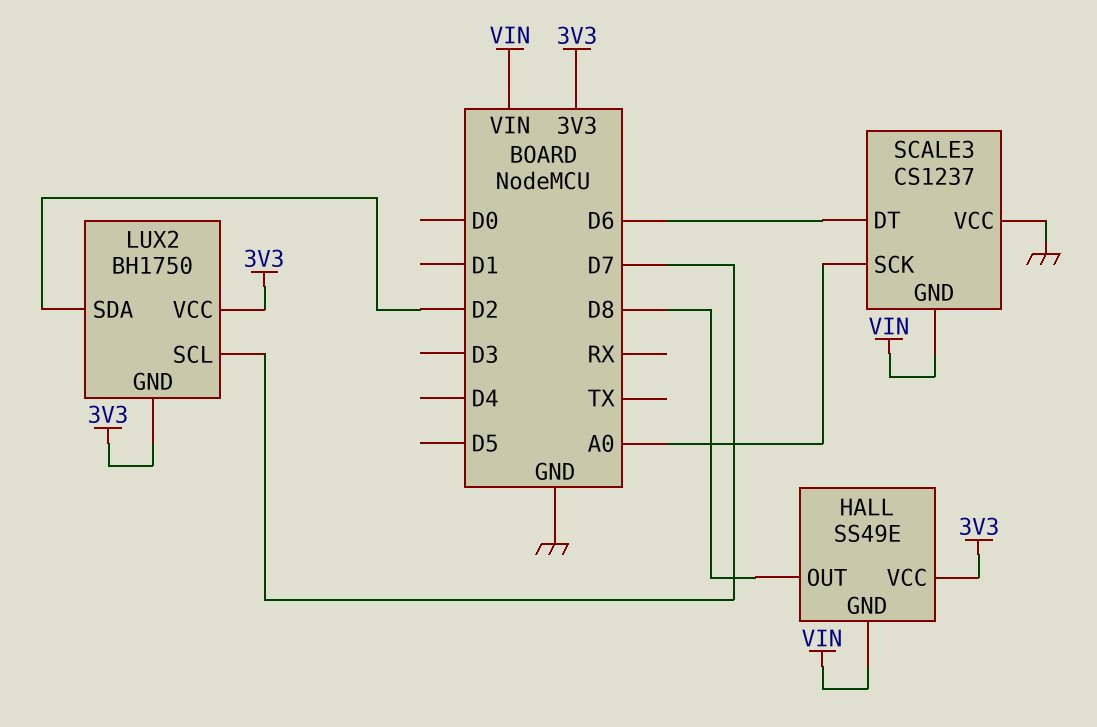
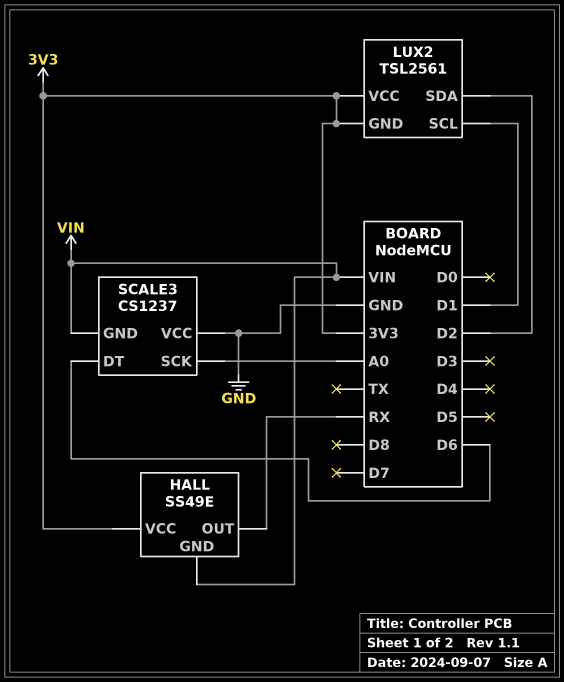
HALL pin OUT: D8 -> RX
LUX2: BH1750 -> TSL2561
LUX2 pin SCL: D7 -> D1

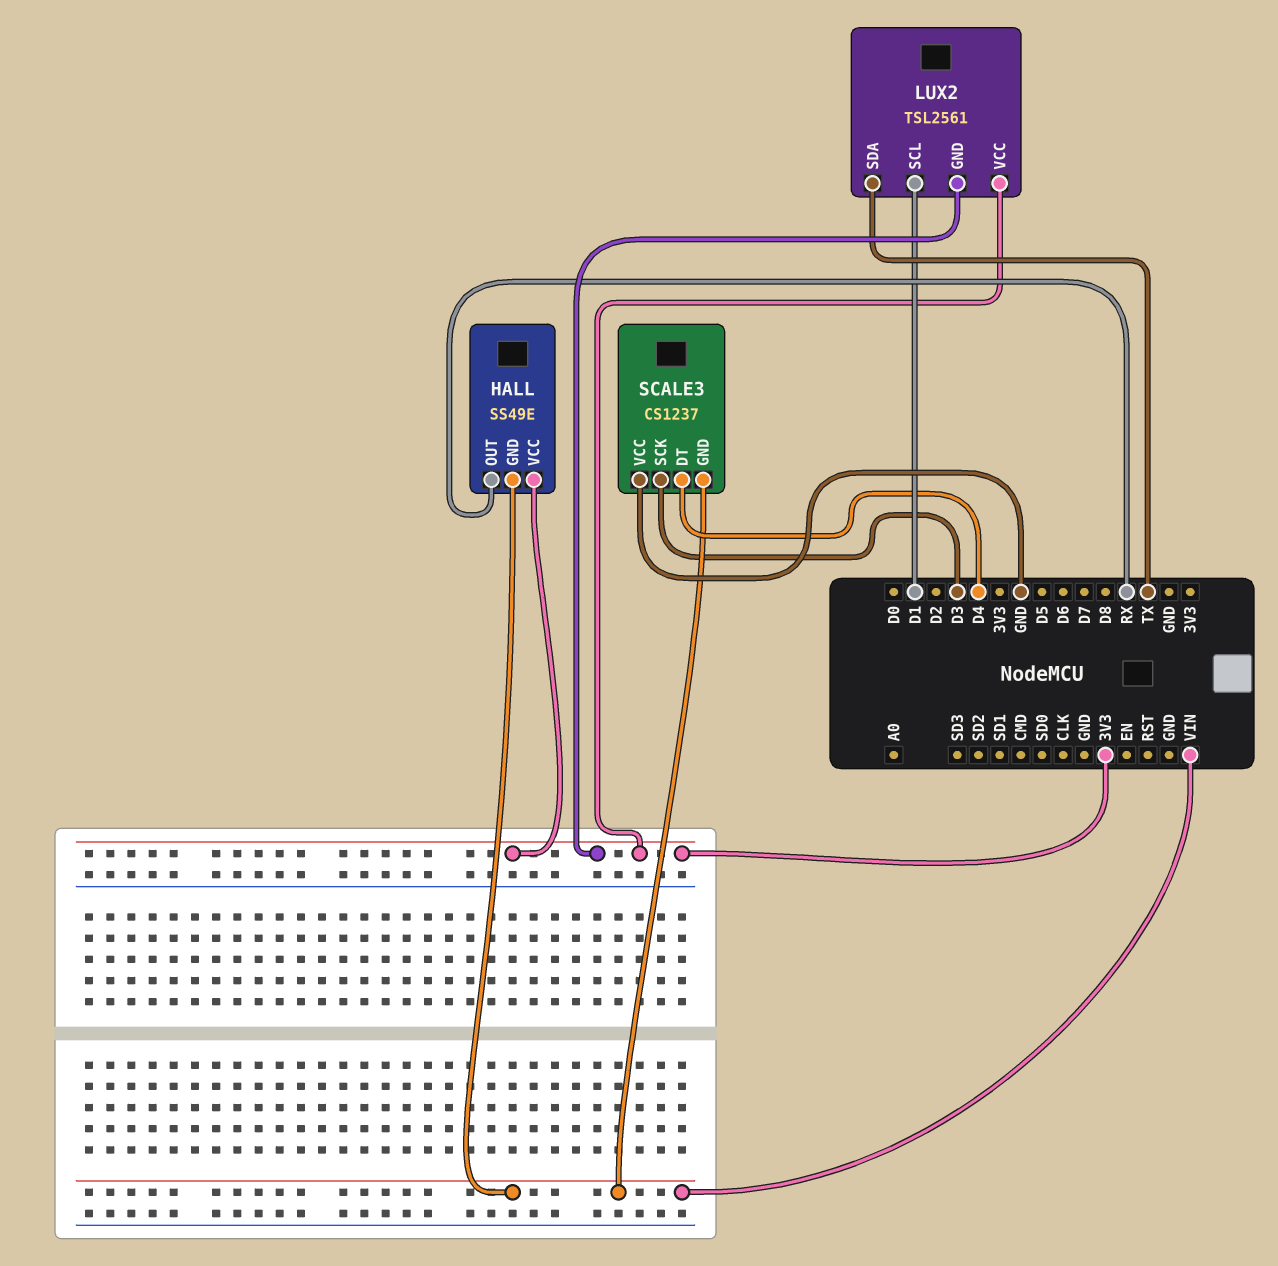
LUX2 pin SDA: D2 -> TX
SCALE3 pin DT: D6 -> D4
SCALE3 pin SCK: A0 -> D3

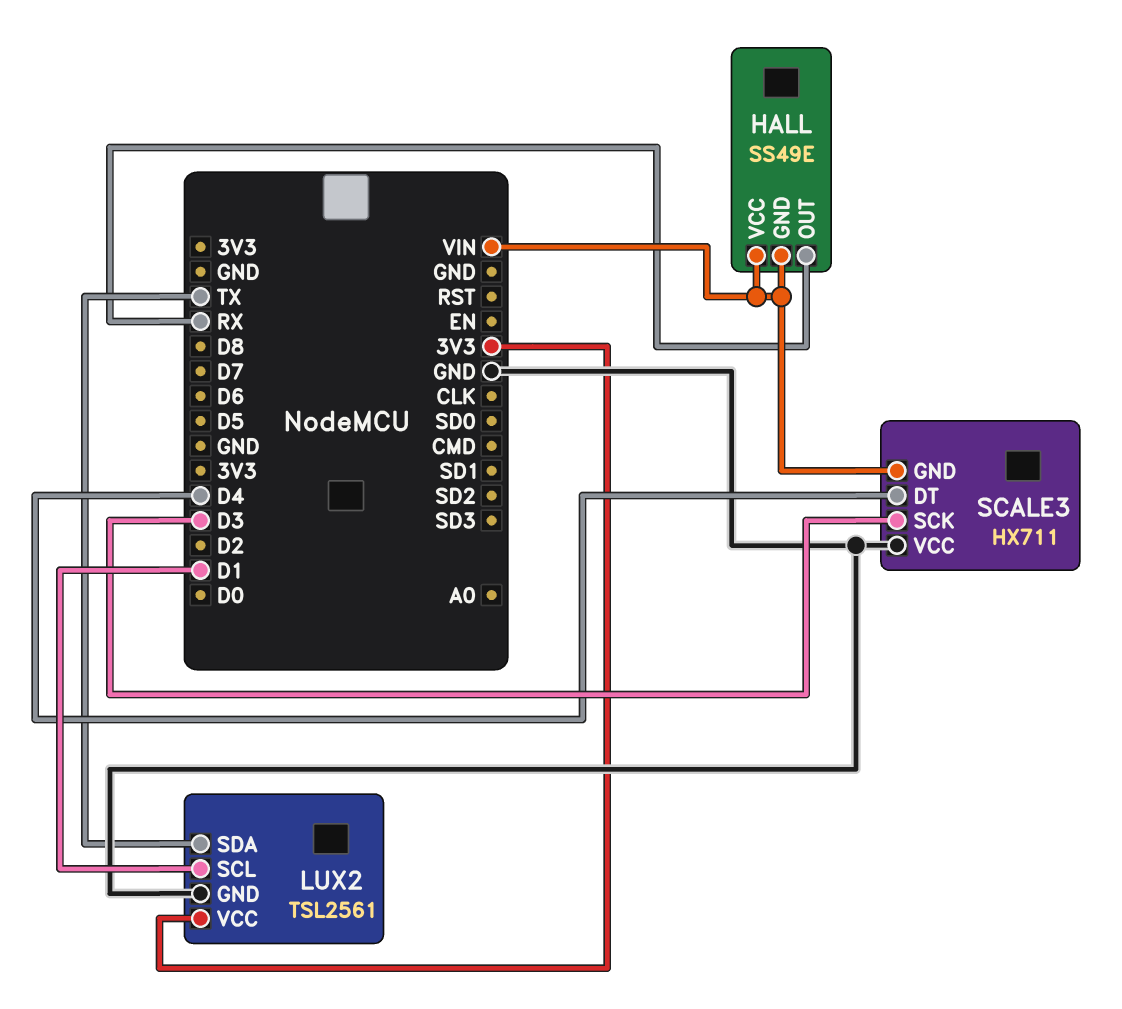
HALL pin VCC: 3V3 -> VIN
LUX2 pin GND: 3V3 -> GND
SCALE3: CS1237 -> HX711

